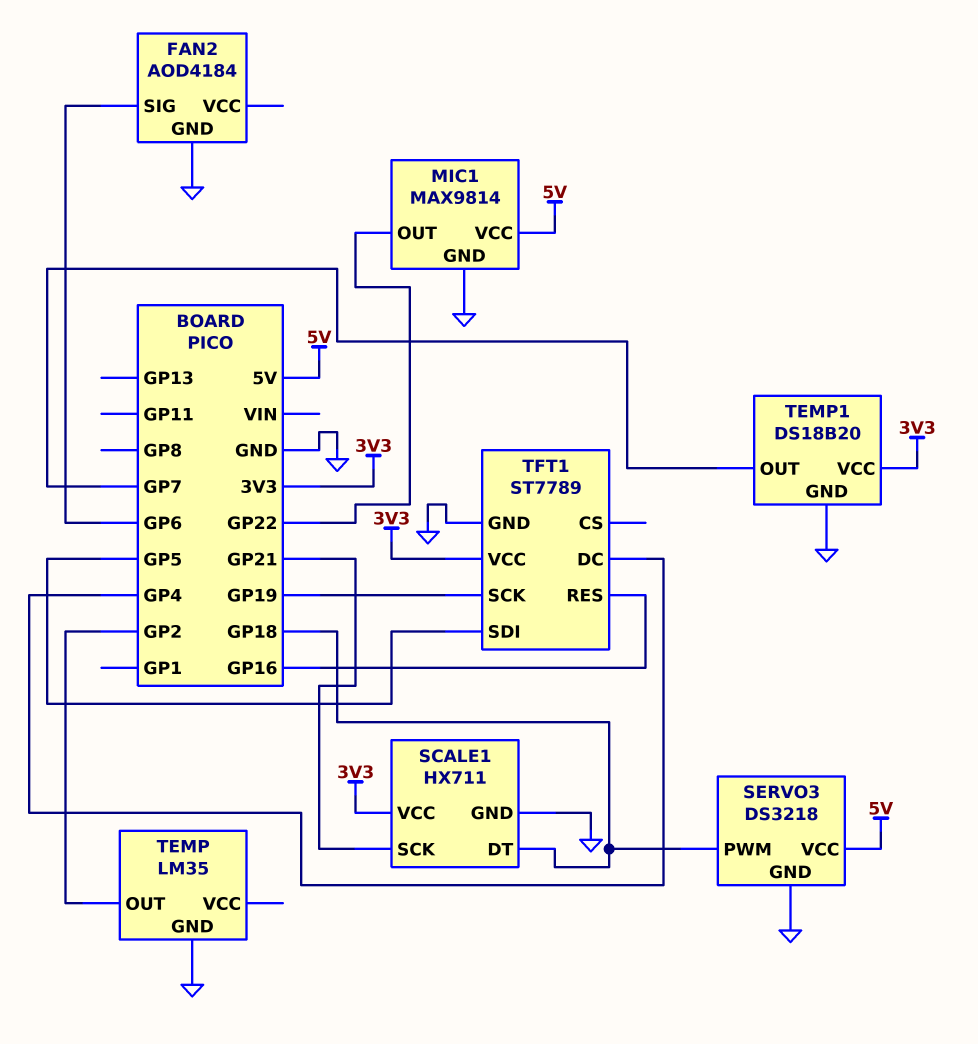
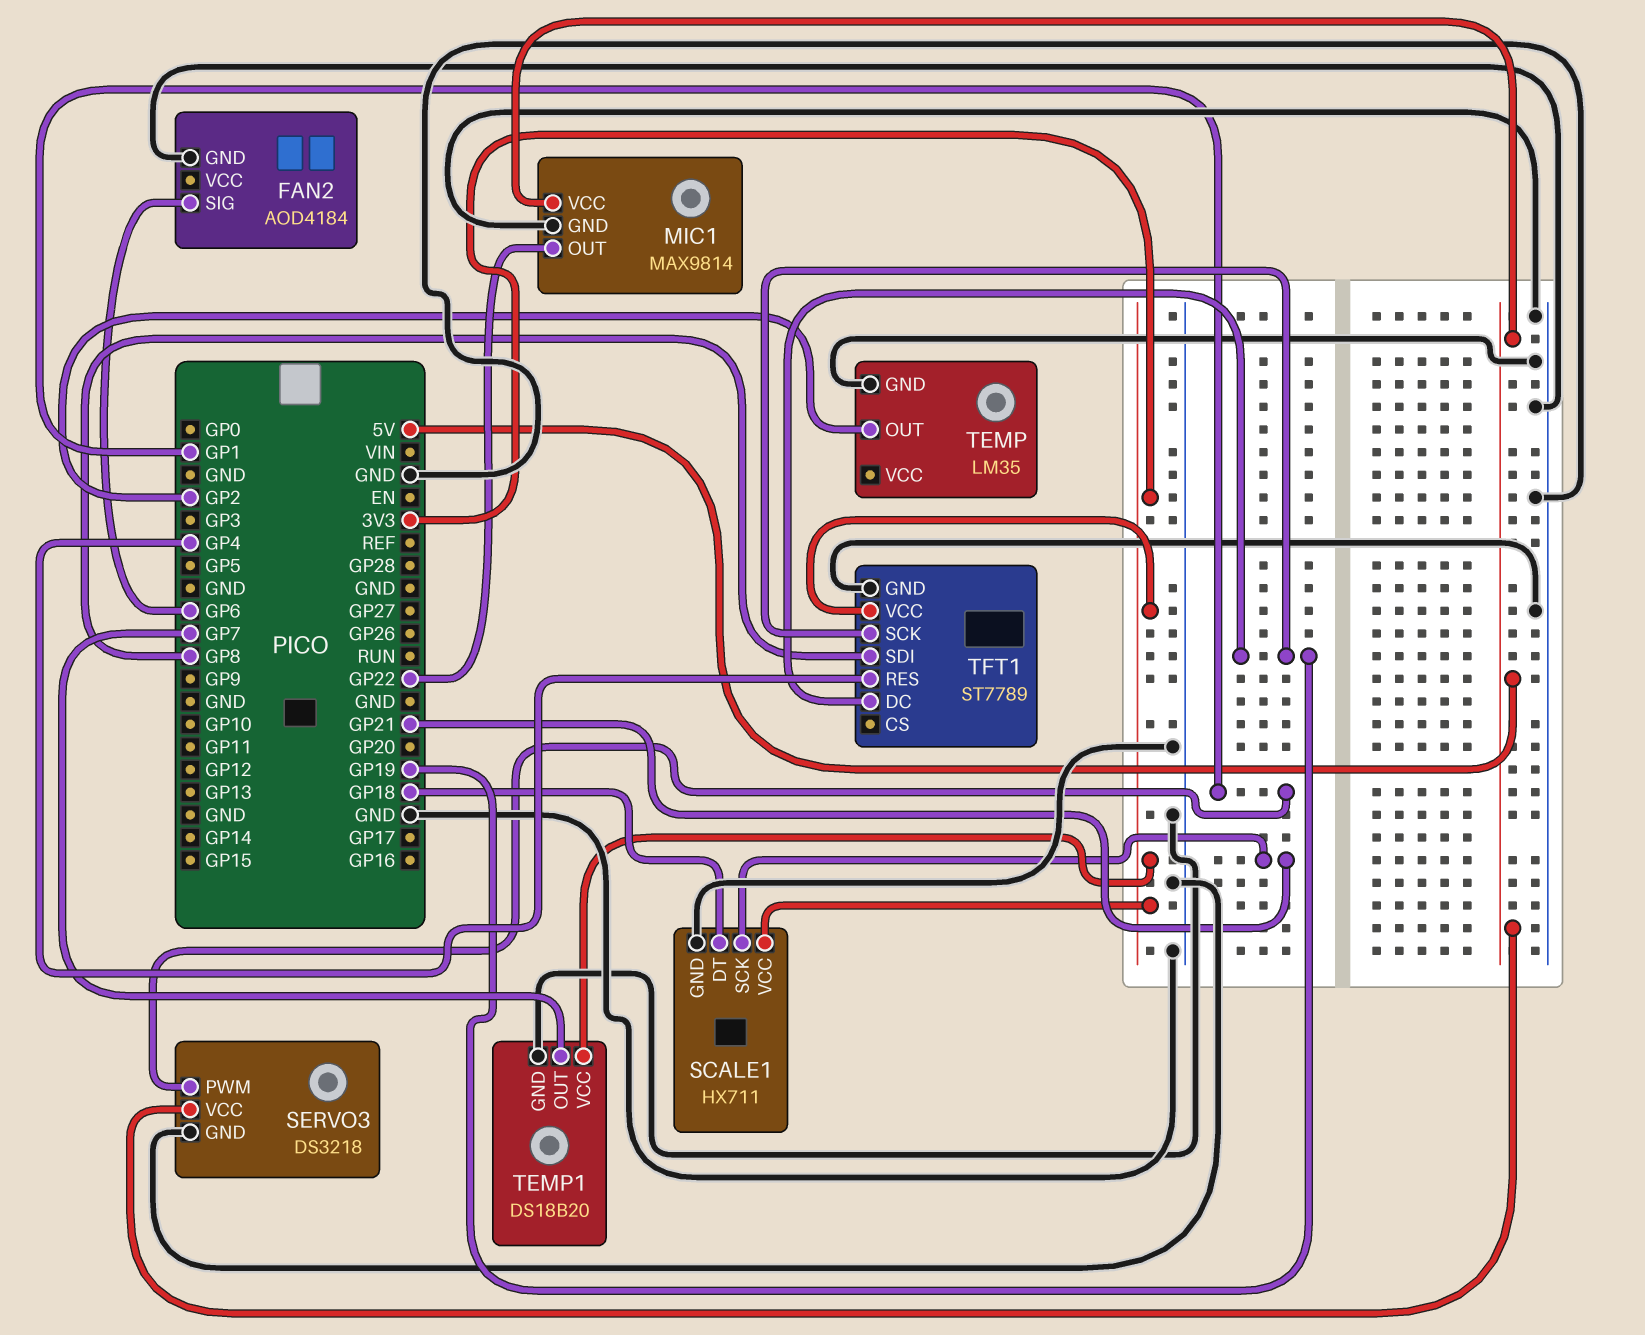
SERVO3 pin PWM: GP18 -> GP1
TFT1 pin DC: GP4 -> GP19
TFT1 pin RES: GP16 -> GP4
TFT1 pin SDI: GP5 -> GP8

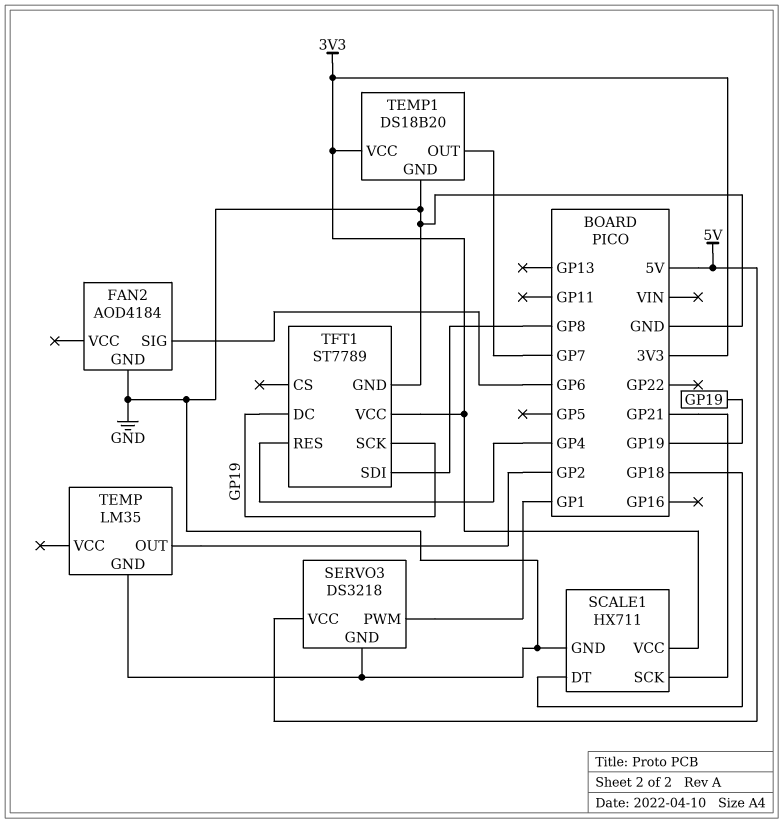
MIC1: MAX9814 -> none
MIC1 pin GND: GND -> none
MIC1 pin OUT: GP22 -> none
MIC1 pin VCC: 5V -> none

